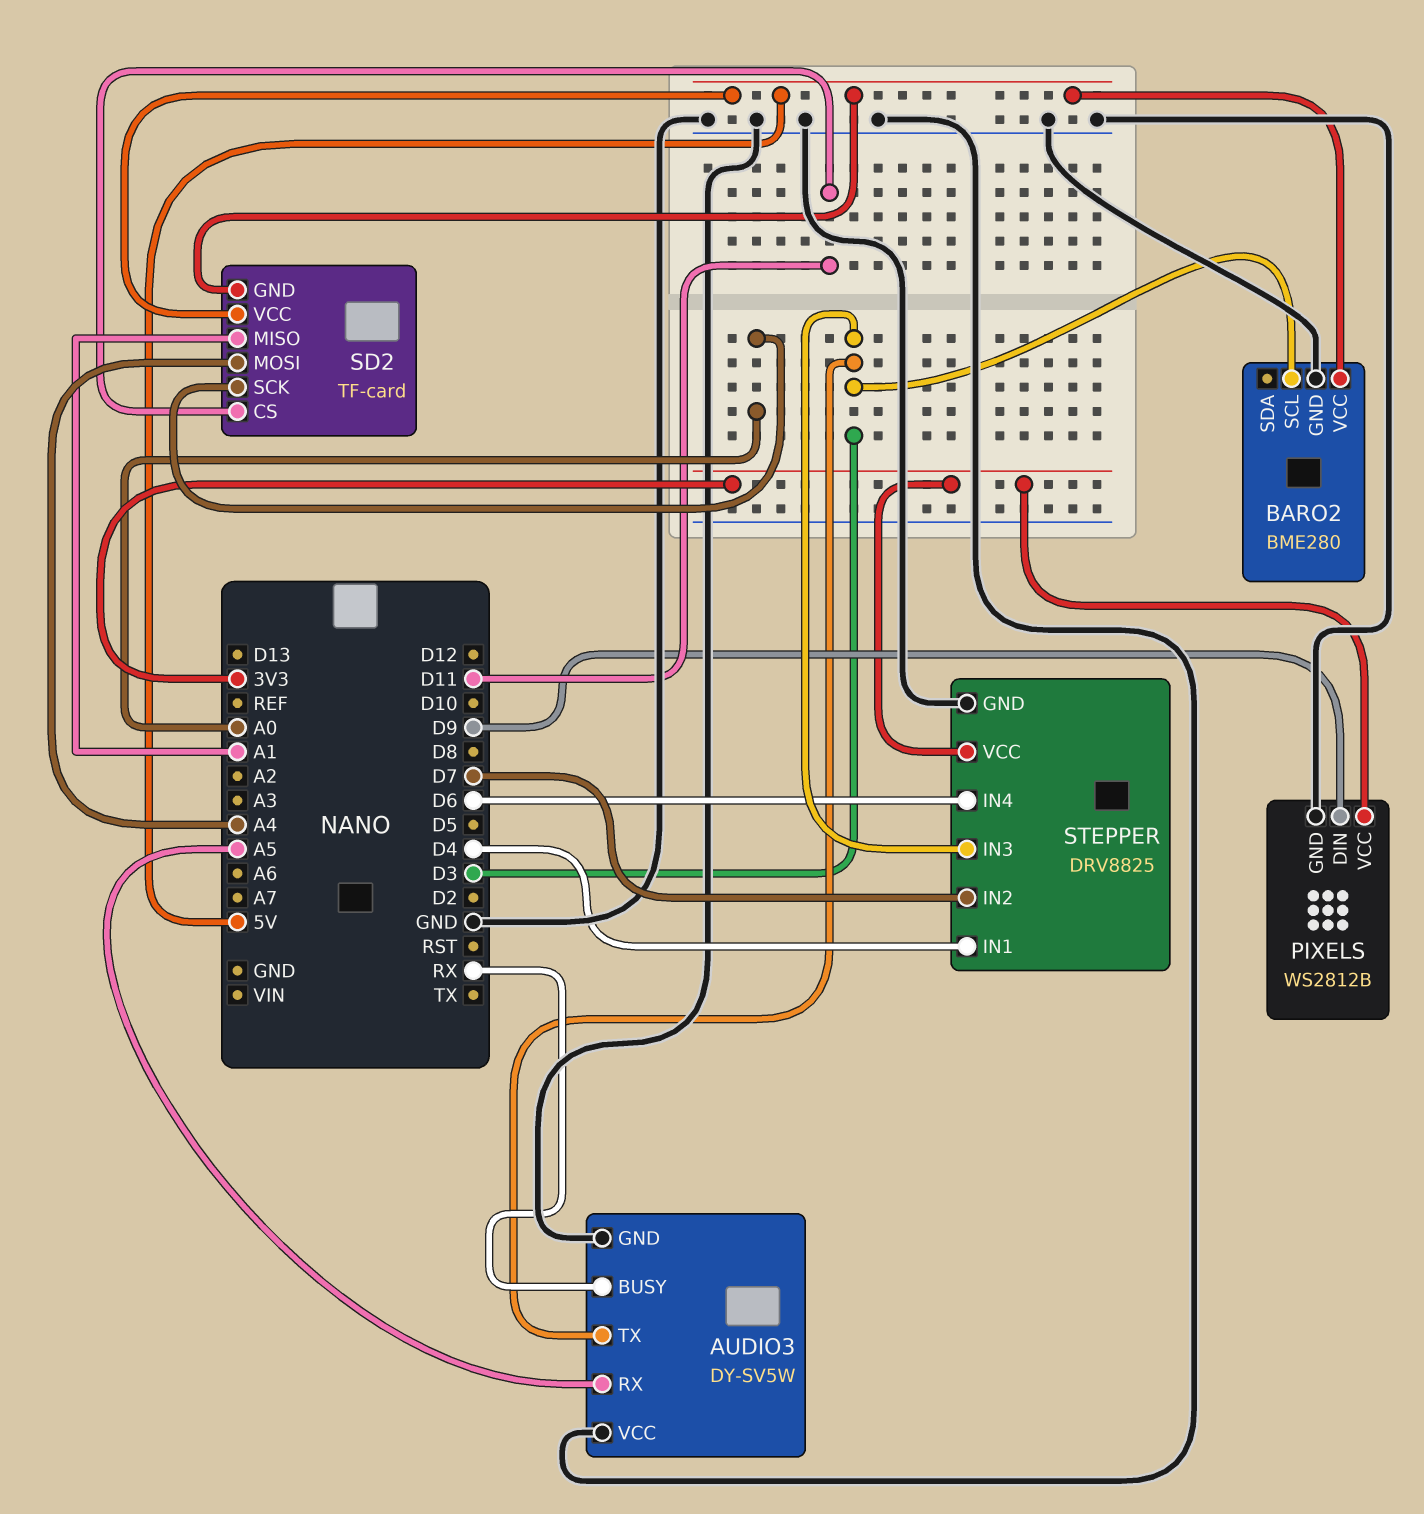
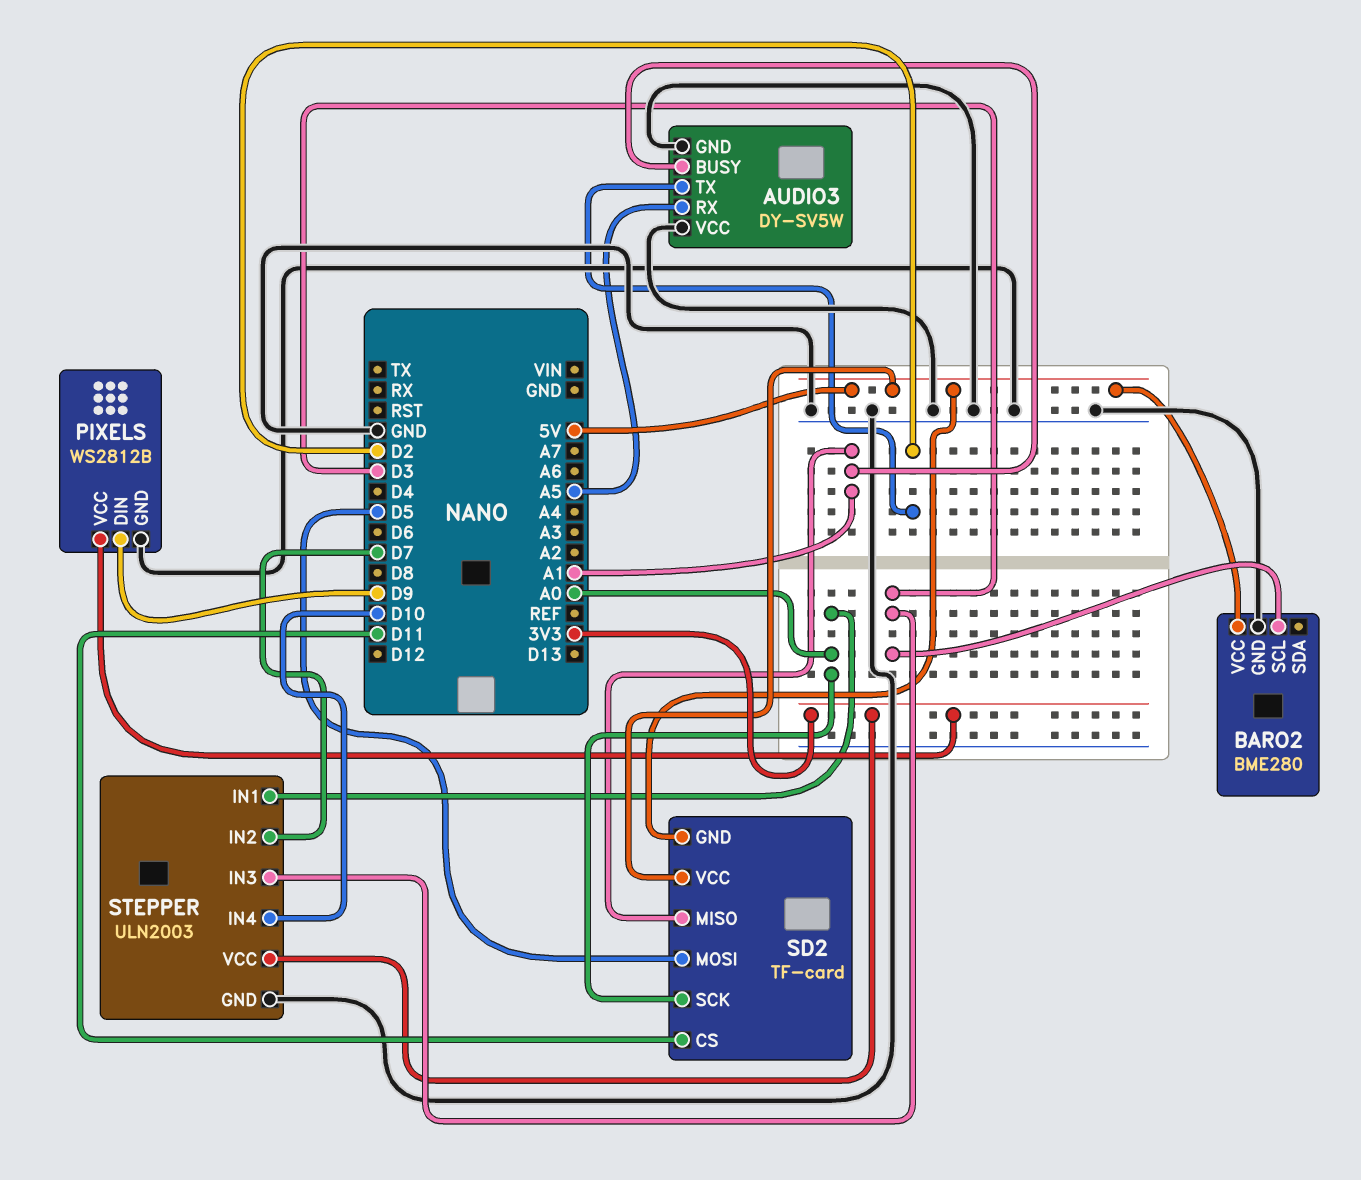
AUDIO3 pin BUSY: RX -> A1
AUDIO3 pin TX: D3 -> D2
SD2 pin MOSI: A4 -> D5
STEPPER: DRV8825 -> ULN2003
STEPPER pin IN1: D4 -> A0
STEPPER pin IN4: D6 -> D10

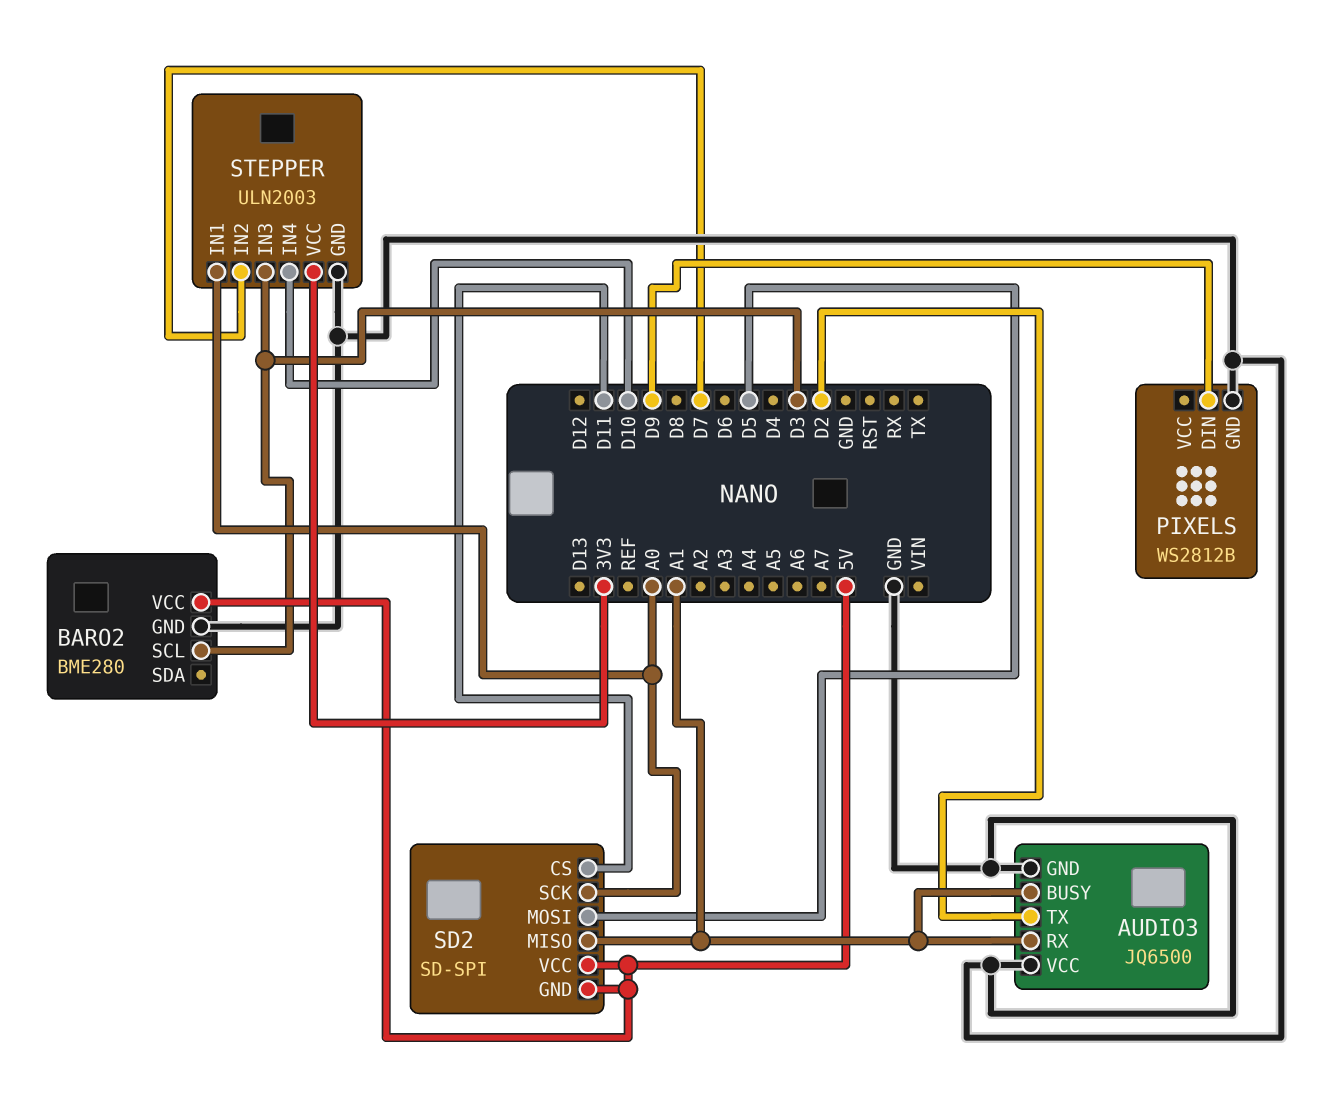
AUDIO3: DY-SV5W -> JQ6500
AUDIO3 pin RX: A5 -> A1
PIXELS pin VCC: 3V3 -> none
SD2: TF-card -> SD-SPI

